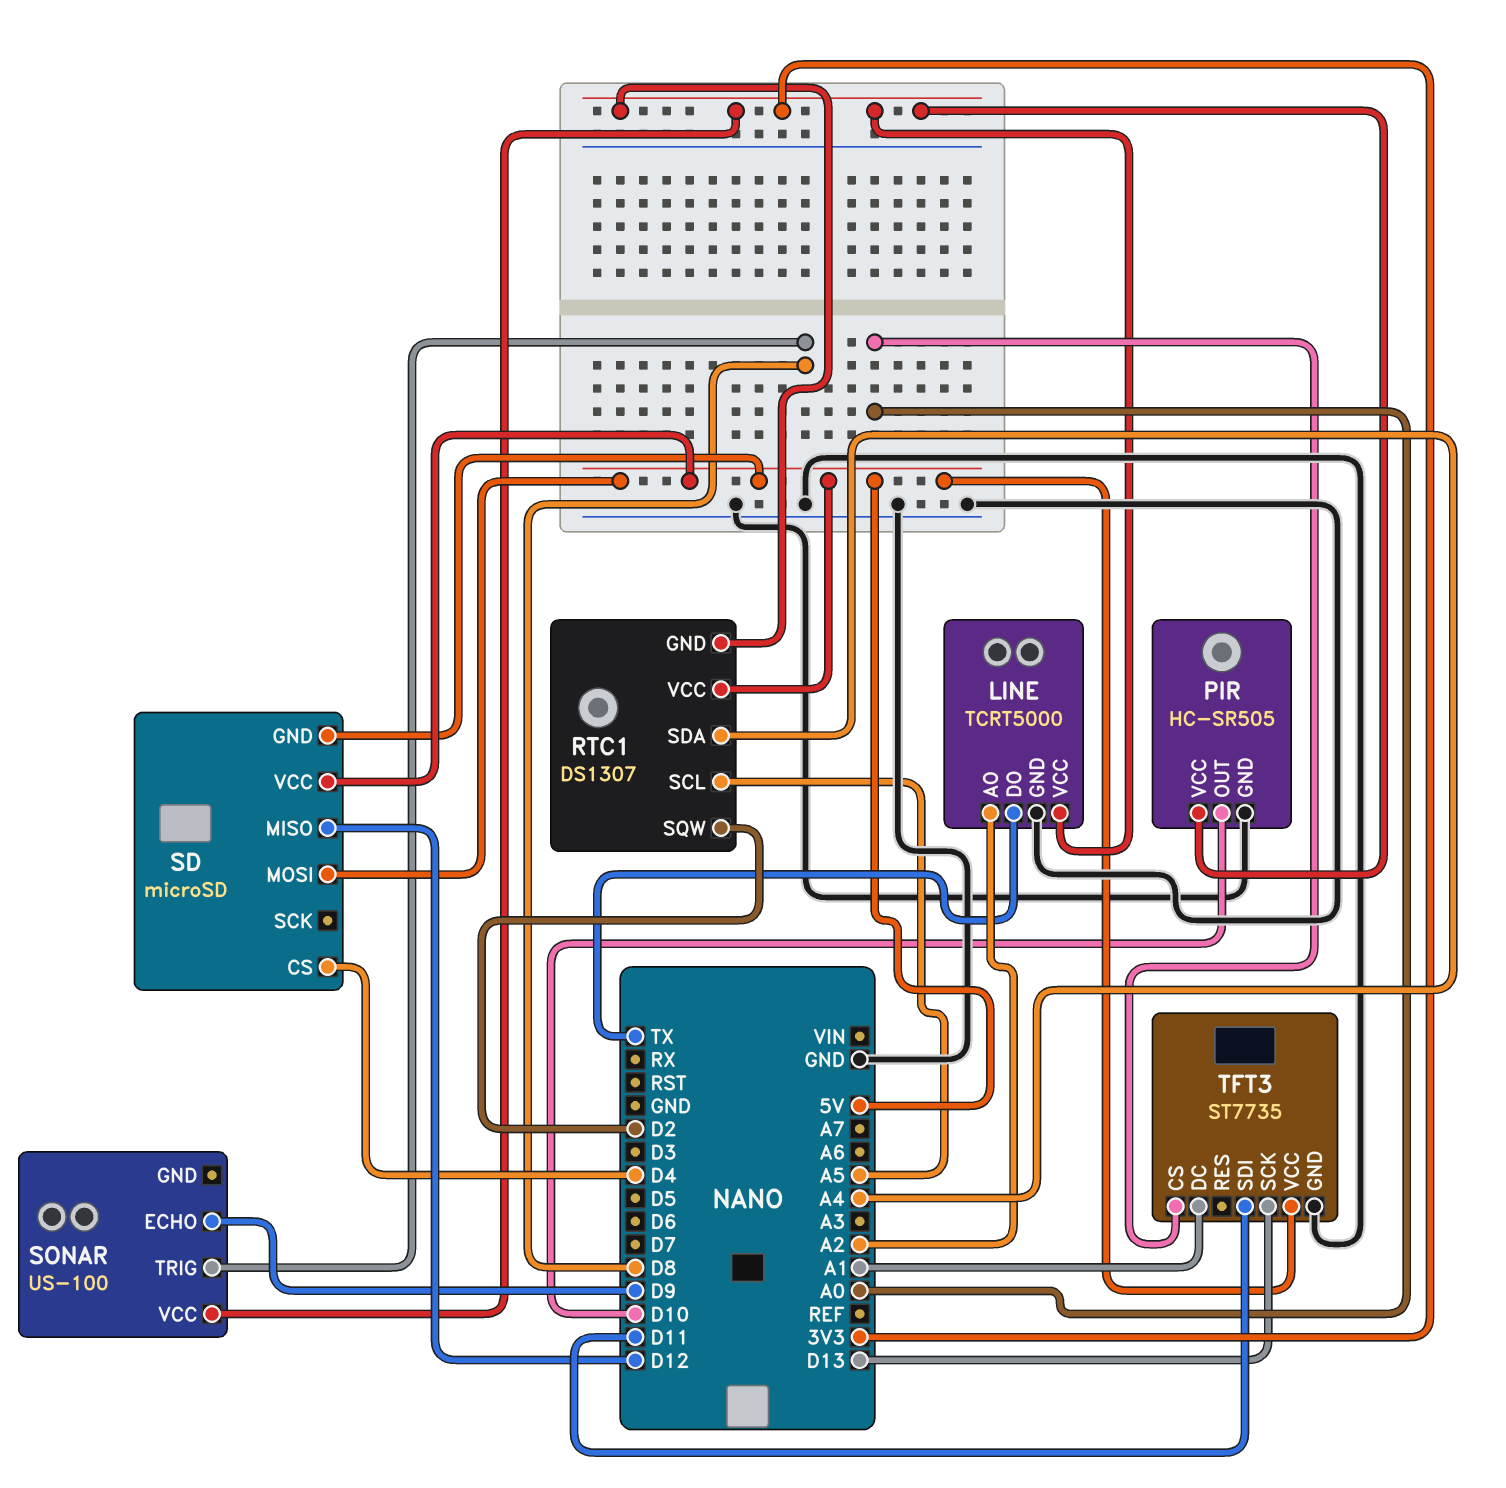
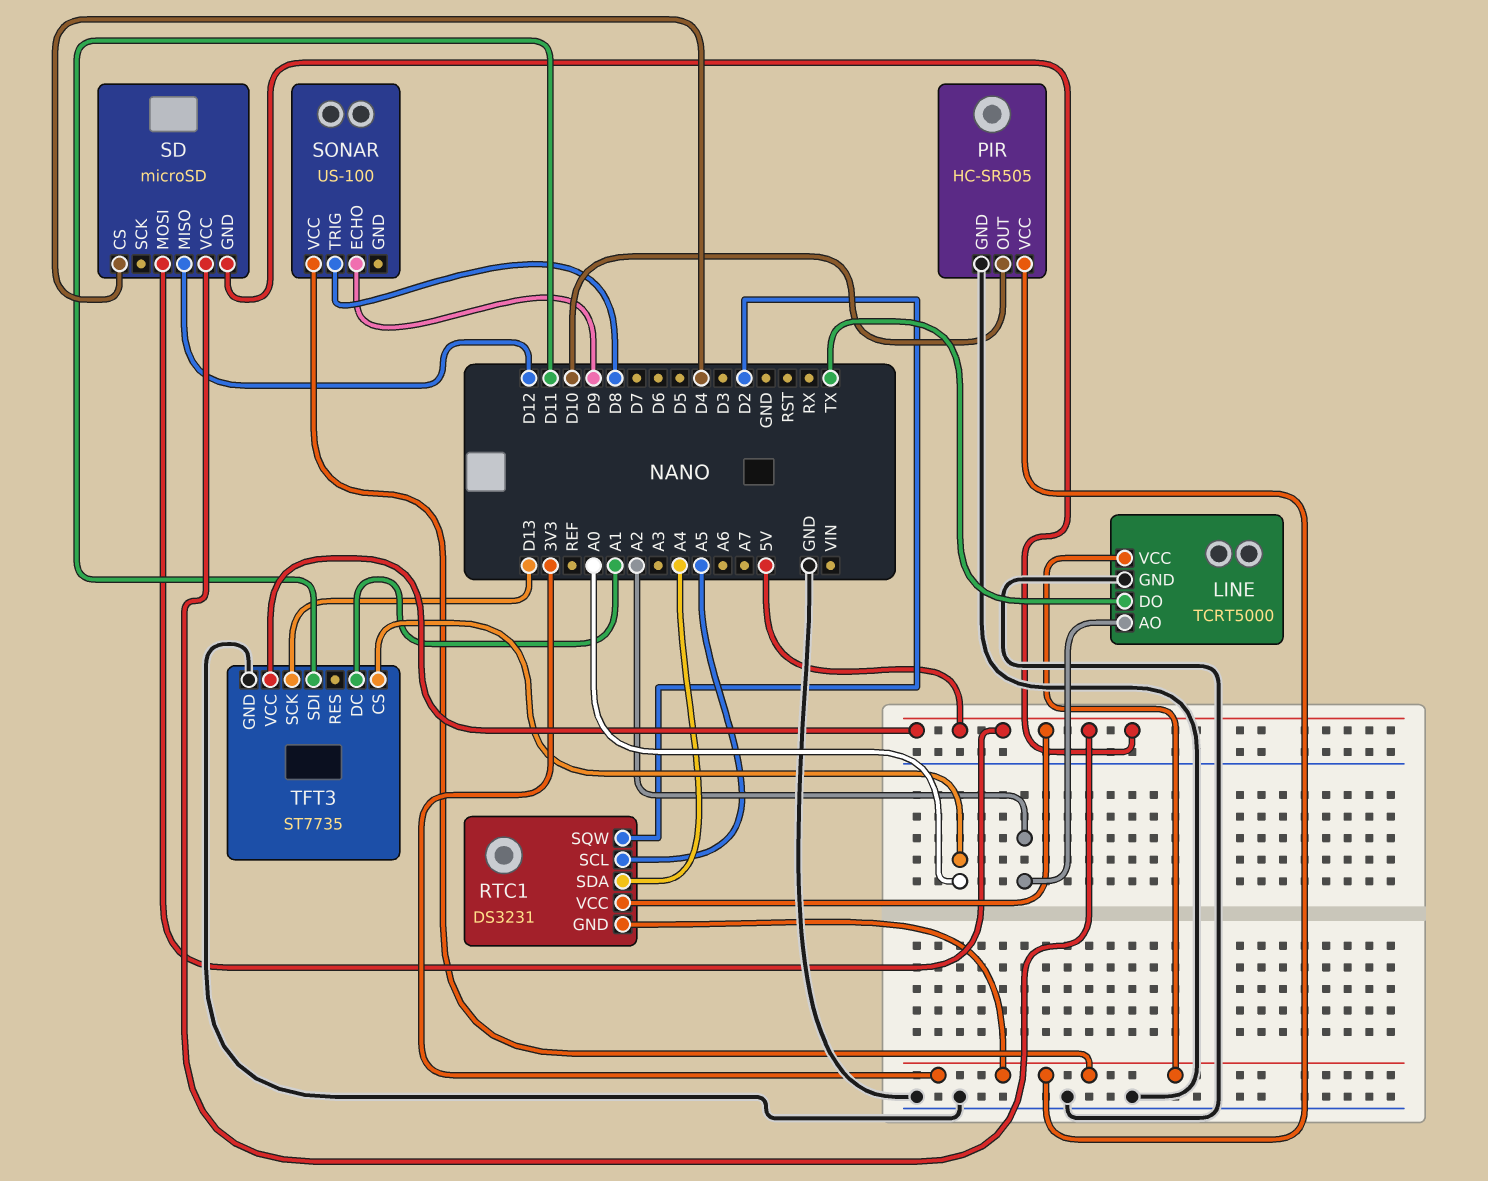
RTC1: DS1307 -> DS3231

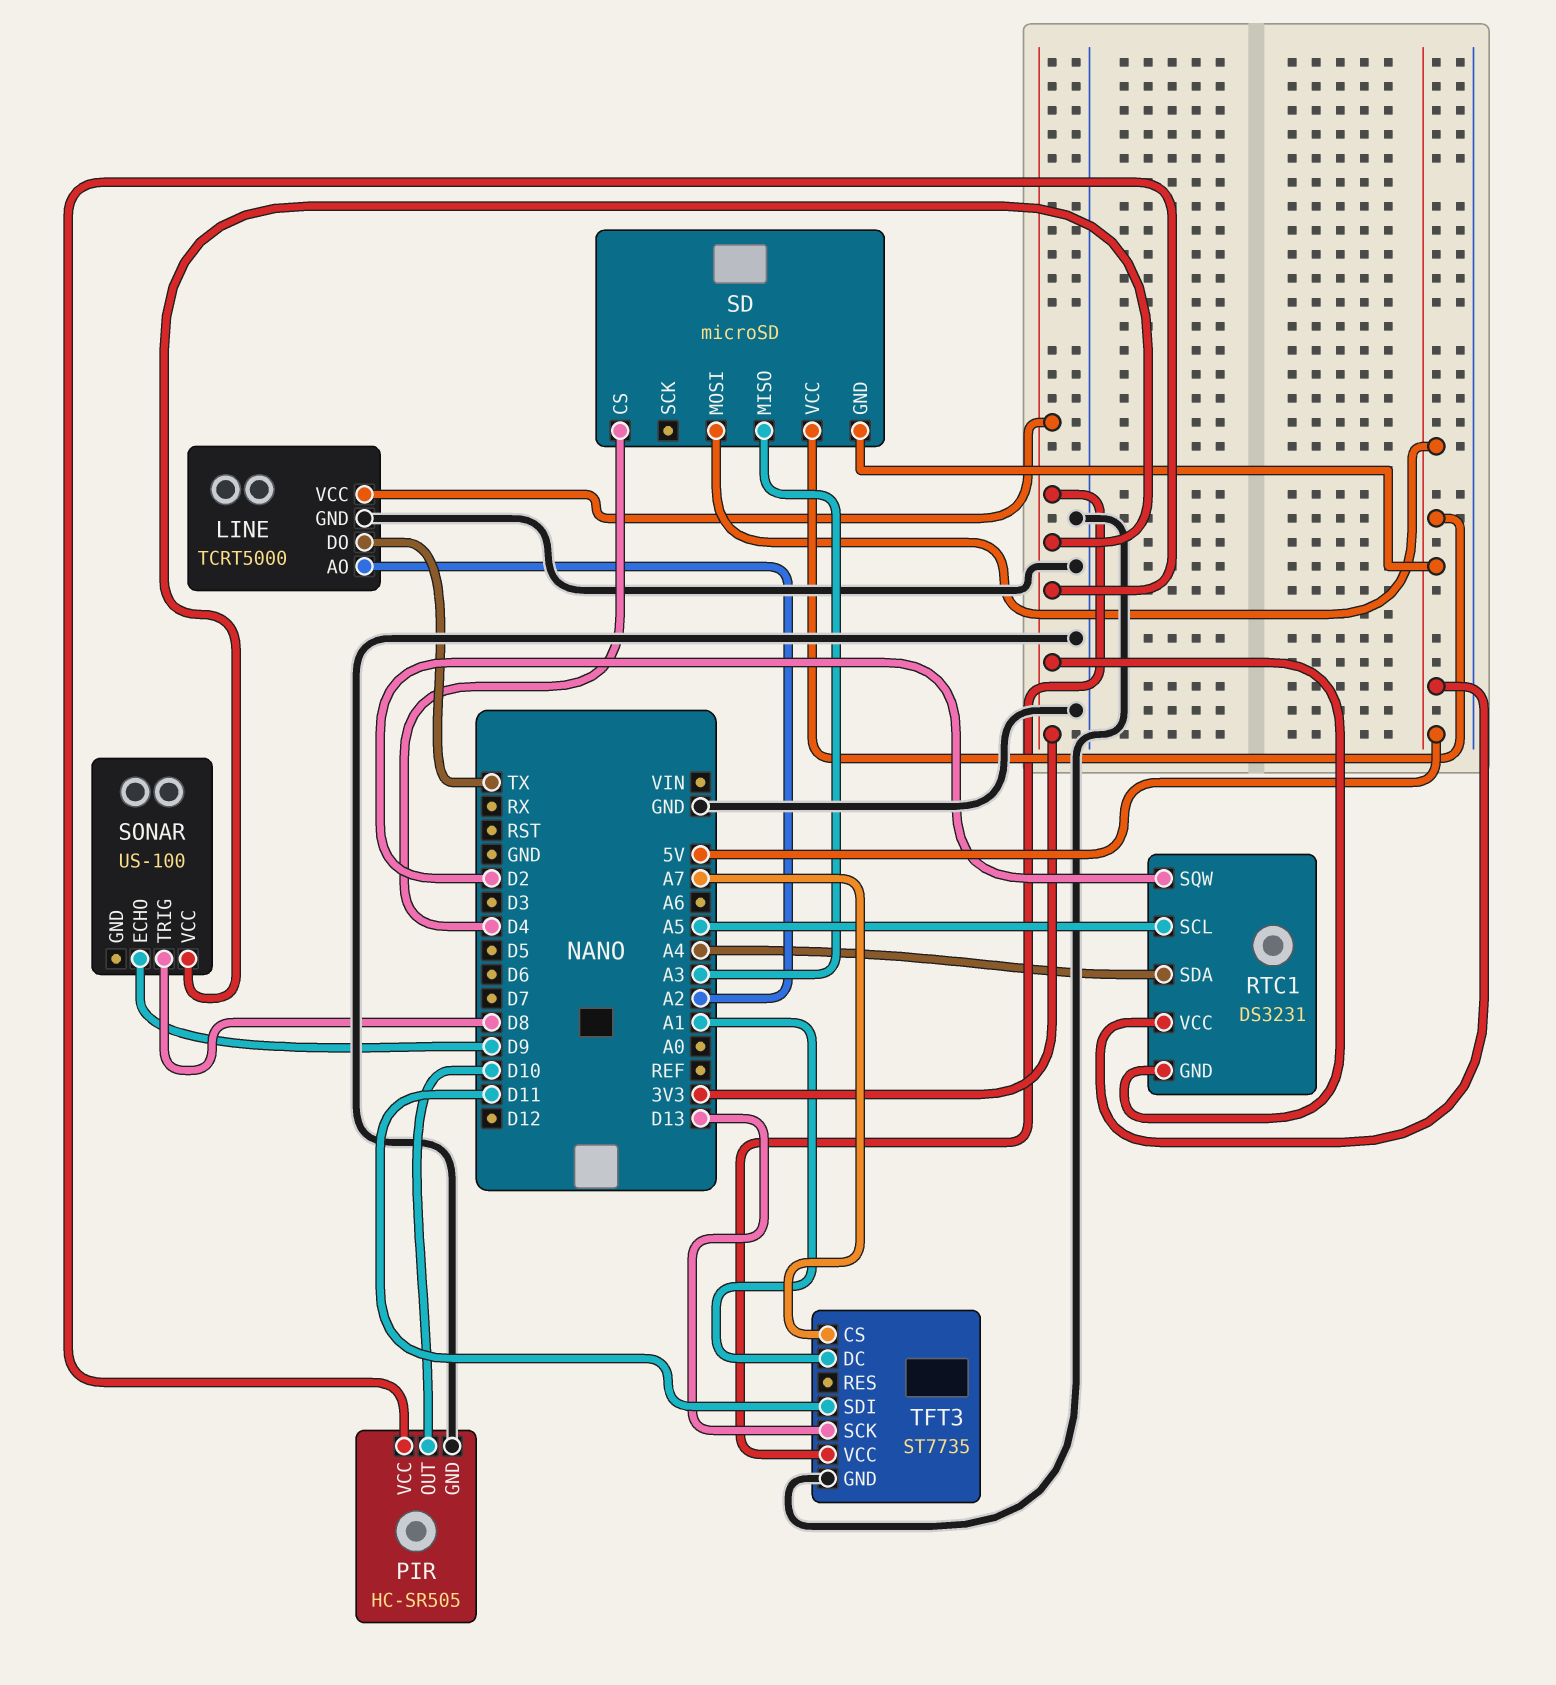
SD pin MISO: D12 -> A3
TFT3 pin CS: A0 -> A7
TFT3 pin VCC: 5V -> 3V3

